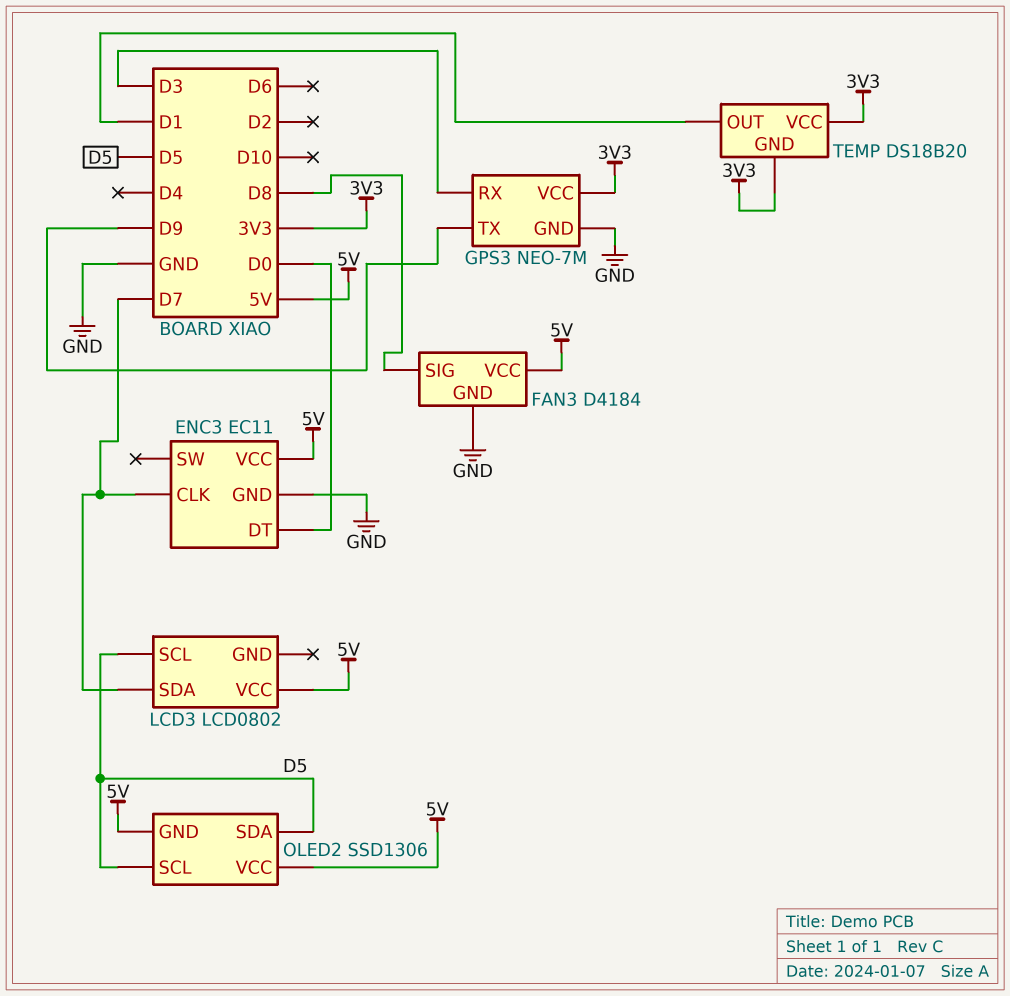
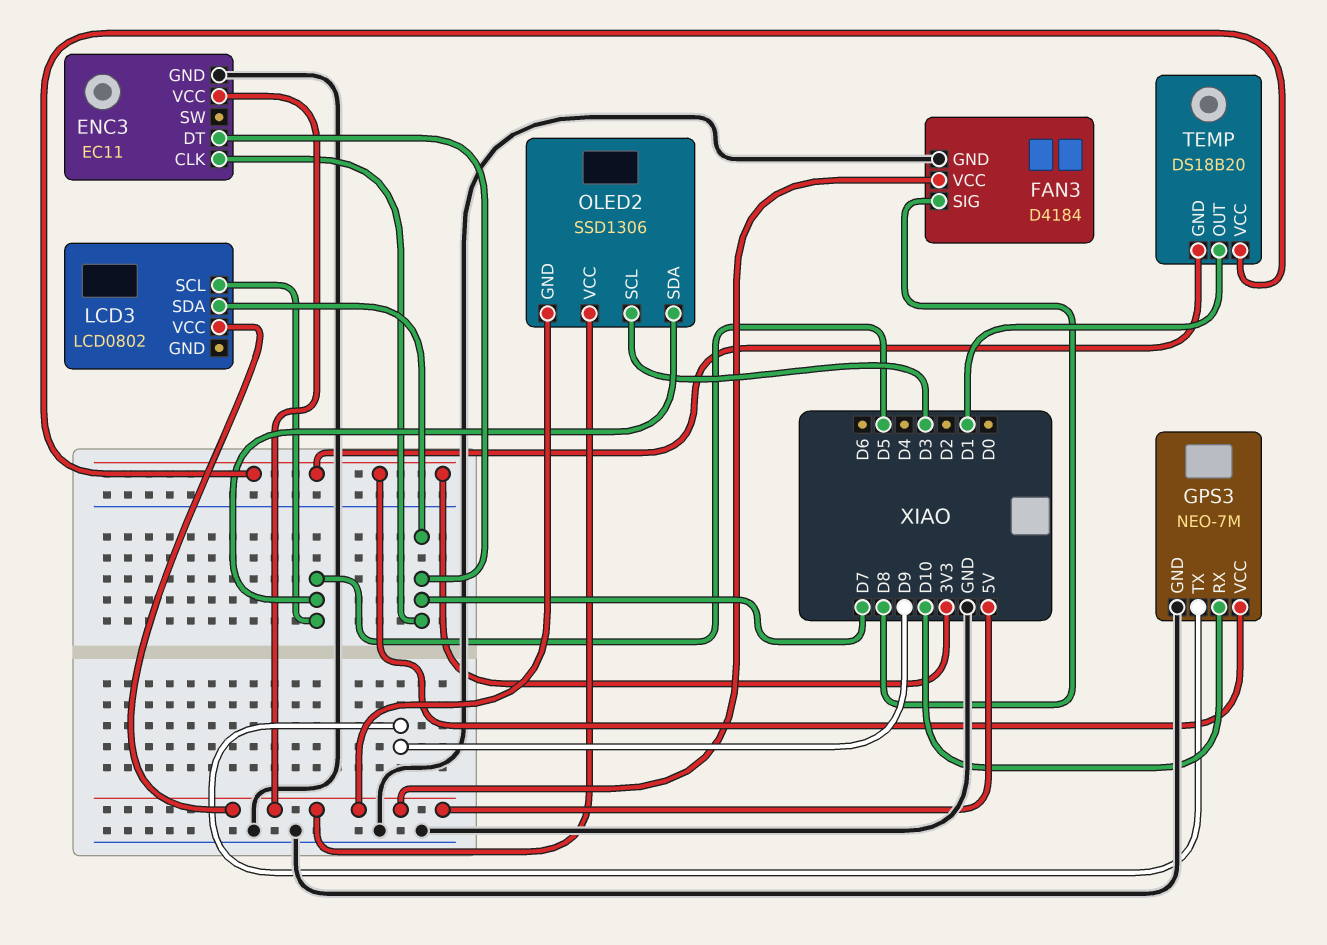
ENC3 pin DT: D0 -> D7
GPS3 pin RX: D3 -> D10
OLED2 pin SCL: D5 -> D3

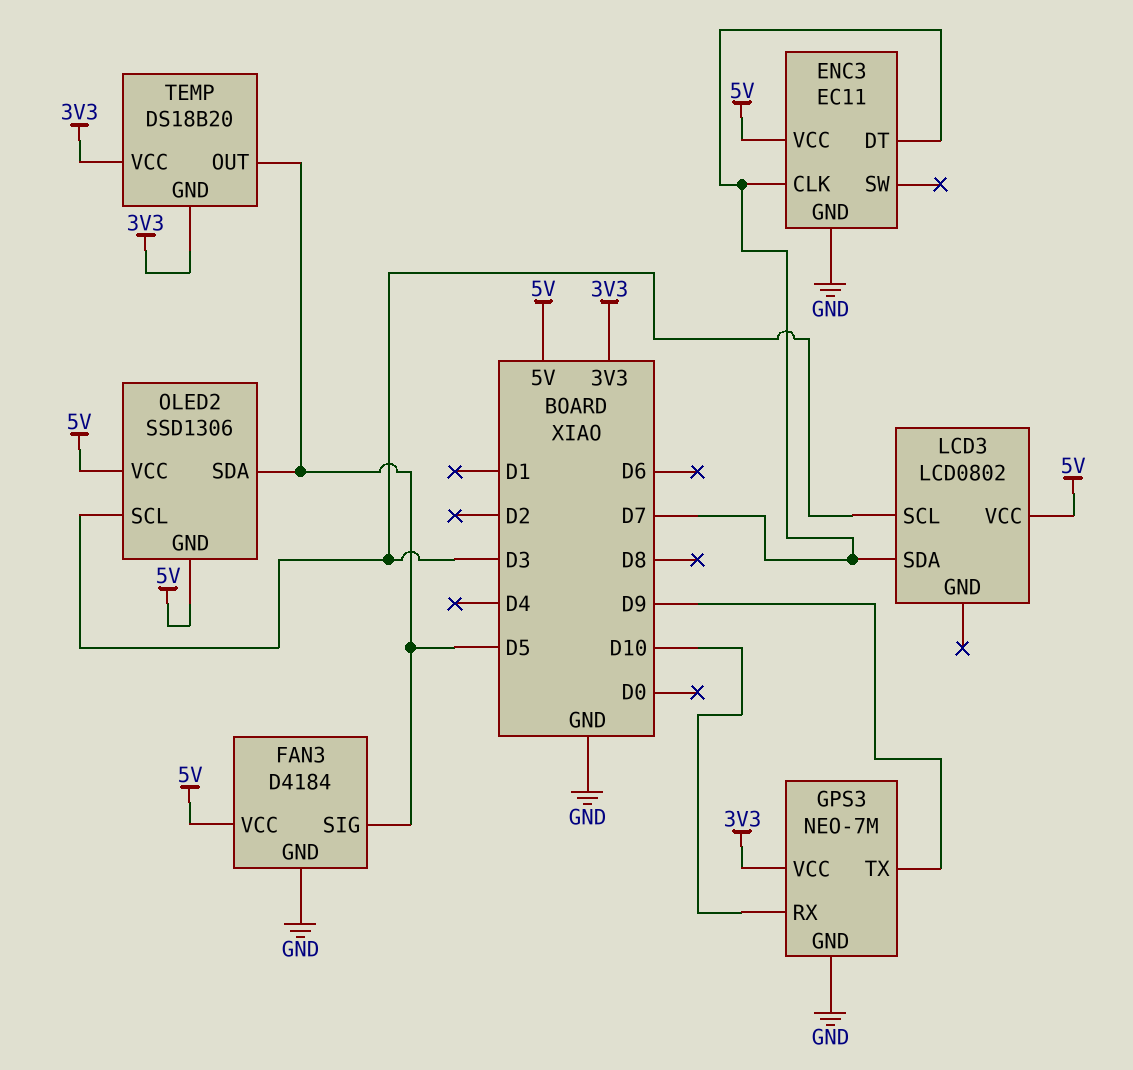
FAN3 pin SIG: D8 -> D5
LCD3 pin SCL: D5 -> D3
TEMP pin OUT: D1 -> D5

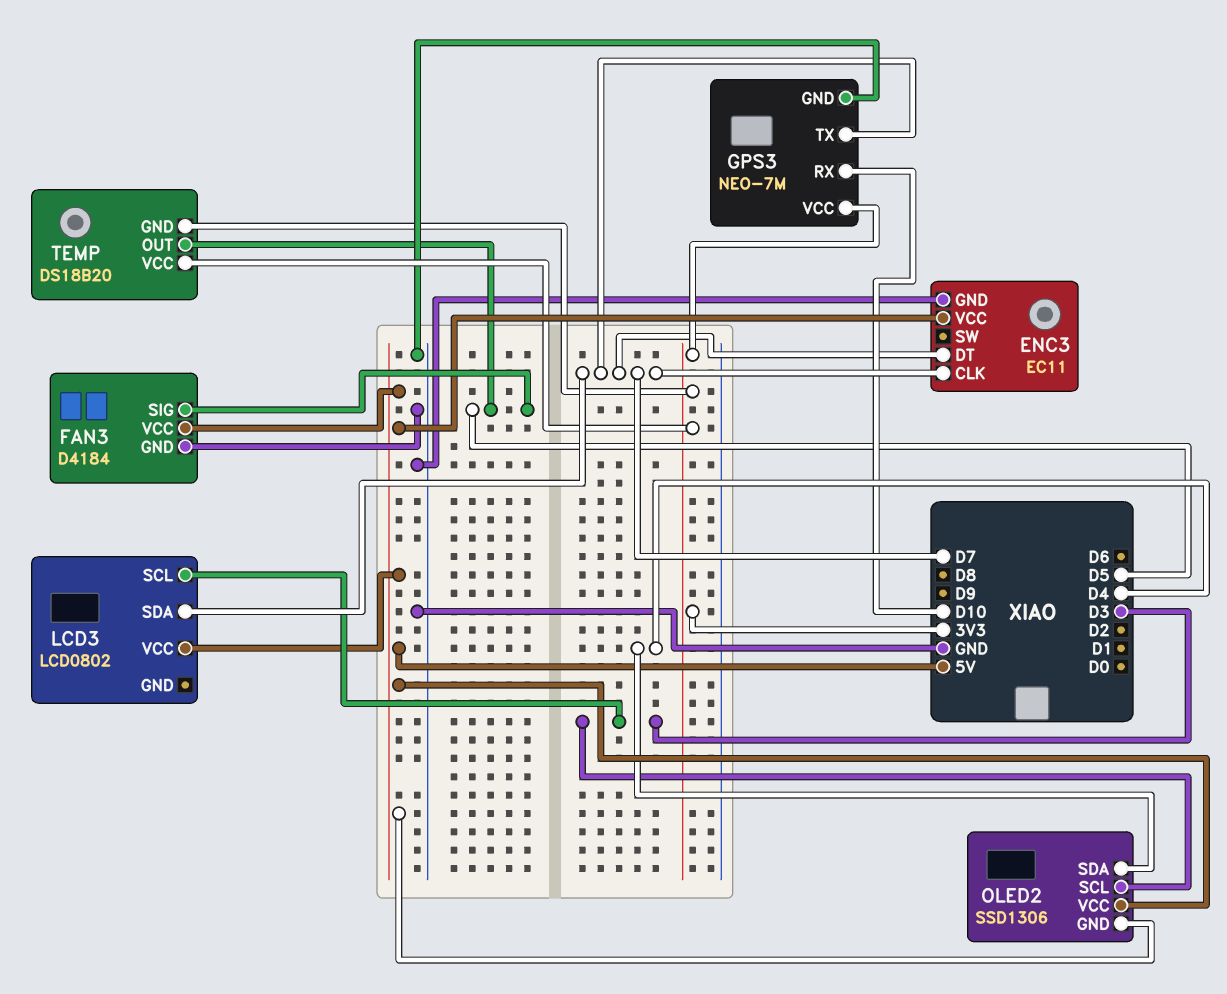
GPS3 pin TX: D9 -> D7
OLED2 pin SDA: D5 -> D4

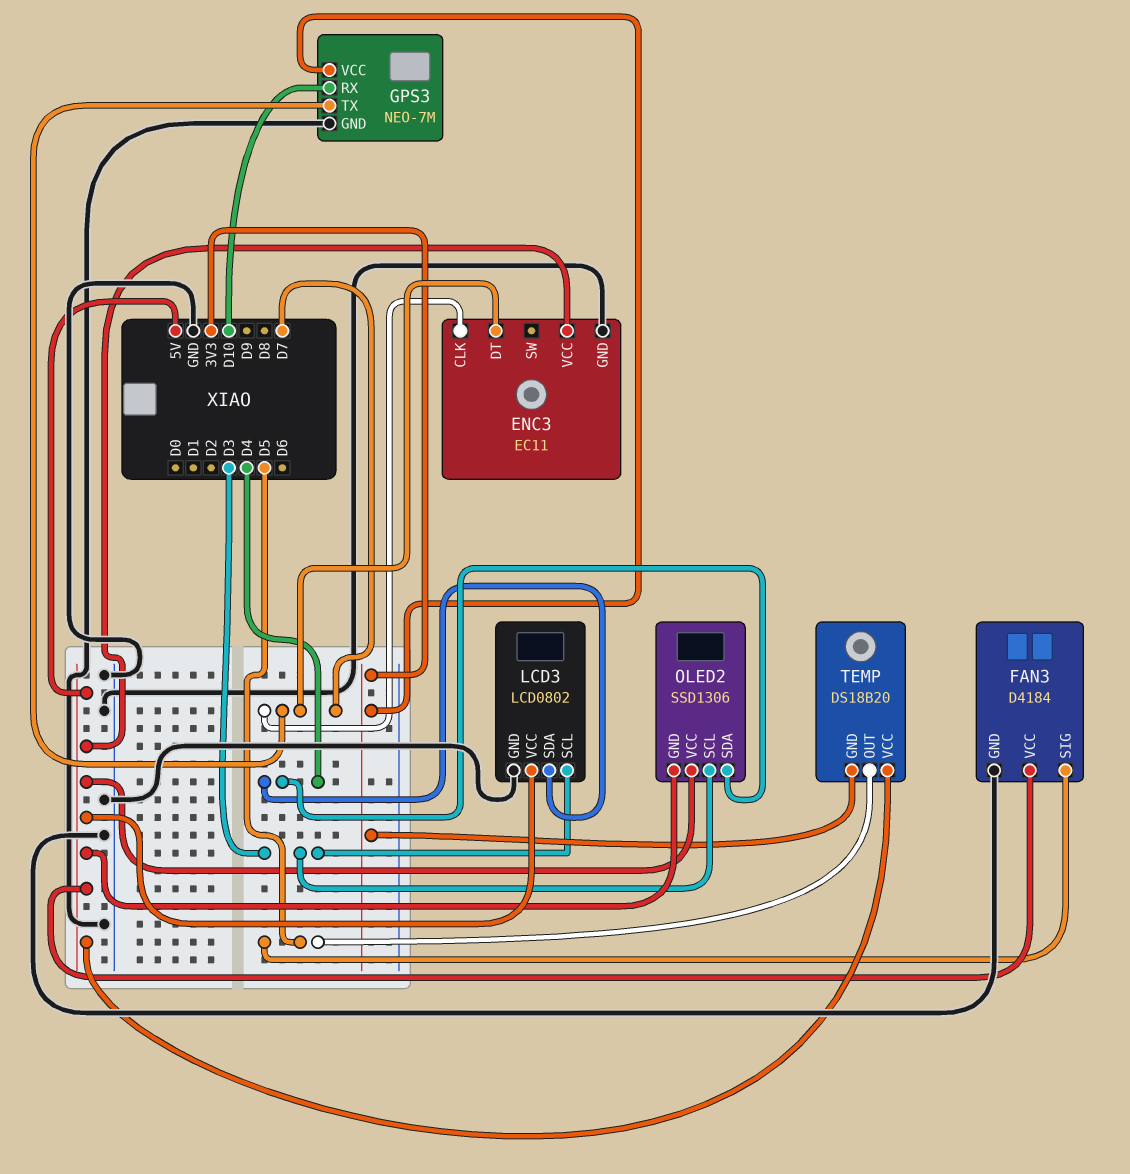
LCD3 pin GND: none -> GND
LCD3 pin SDA: D7 -> D4
TEMP pin VCC: 3V3 -> 5V

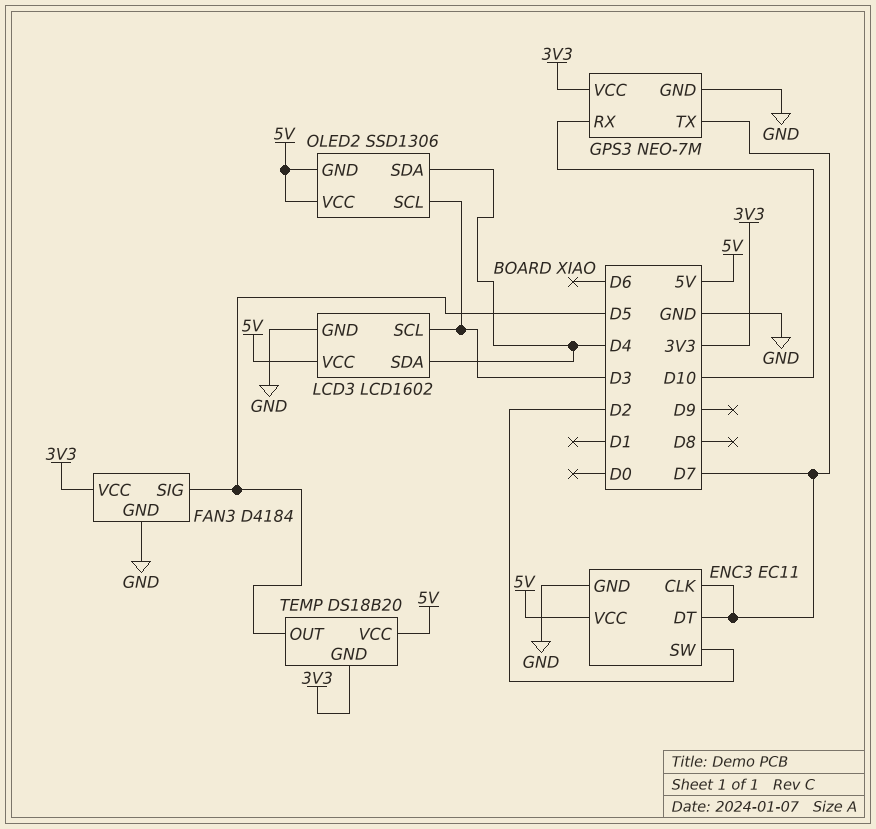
ENC3 pin SW: none -> D2
FAN3 pin VCC: 5V -> 3V3
LCD3: LCD0802 -> LCD1602

